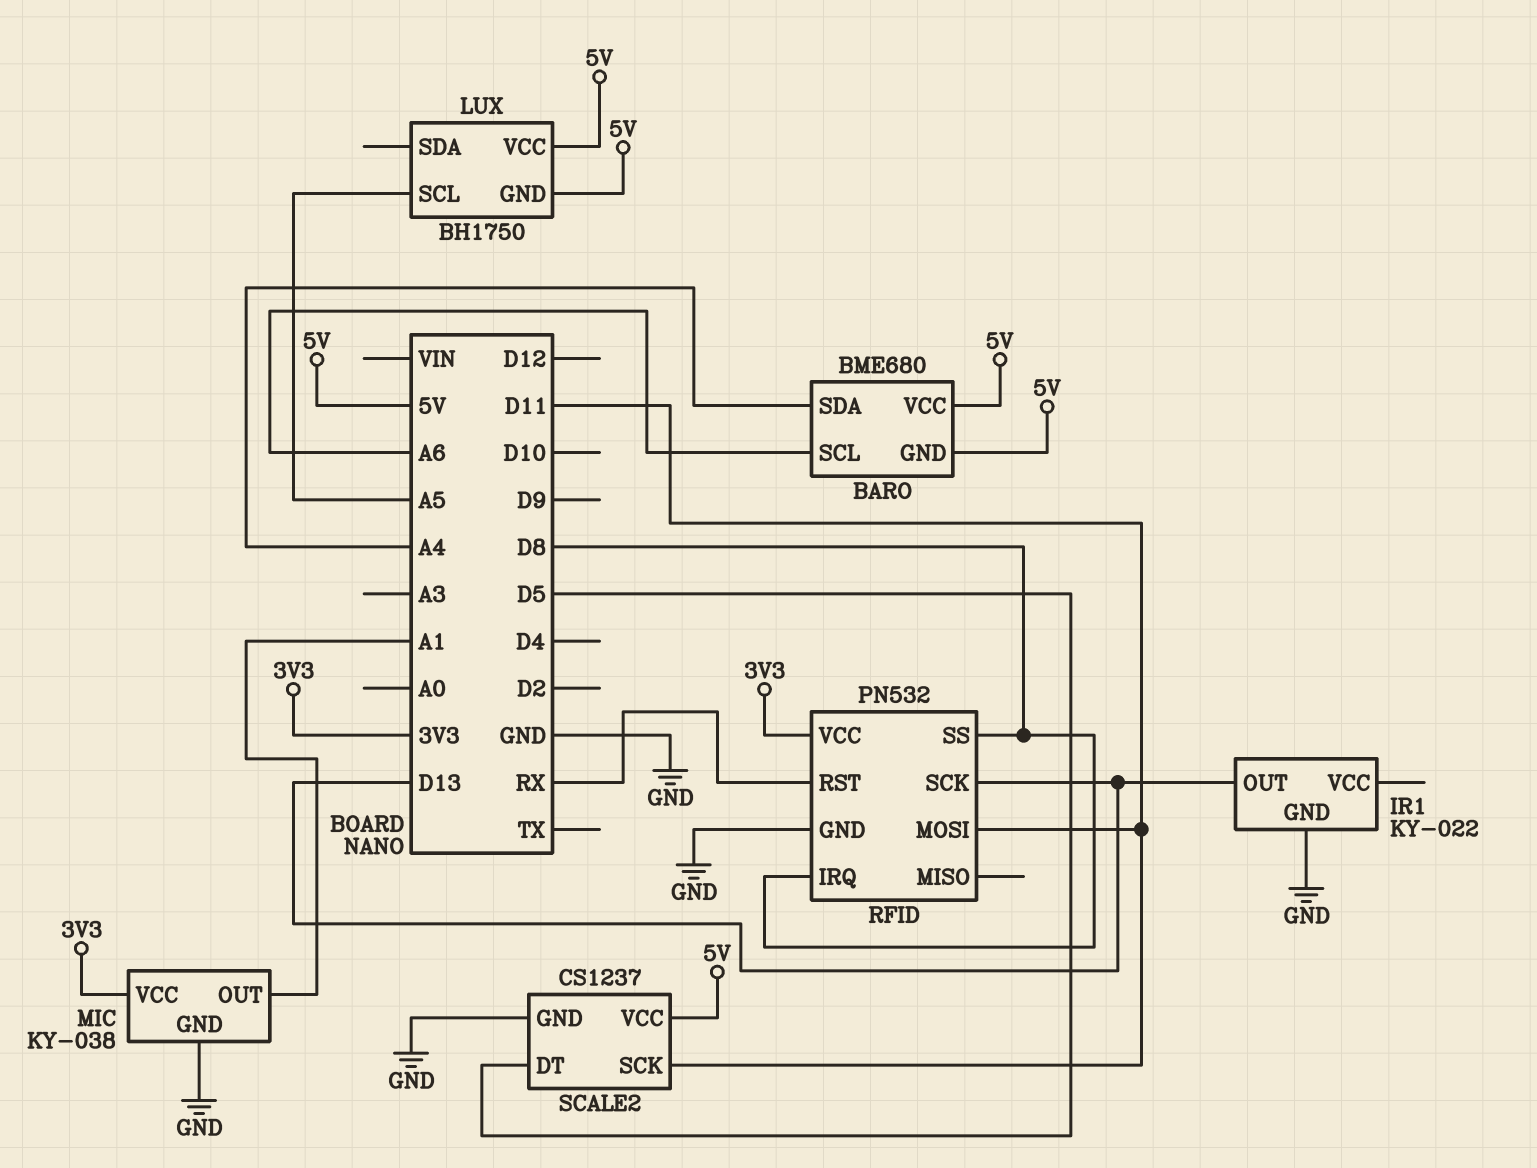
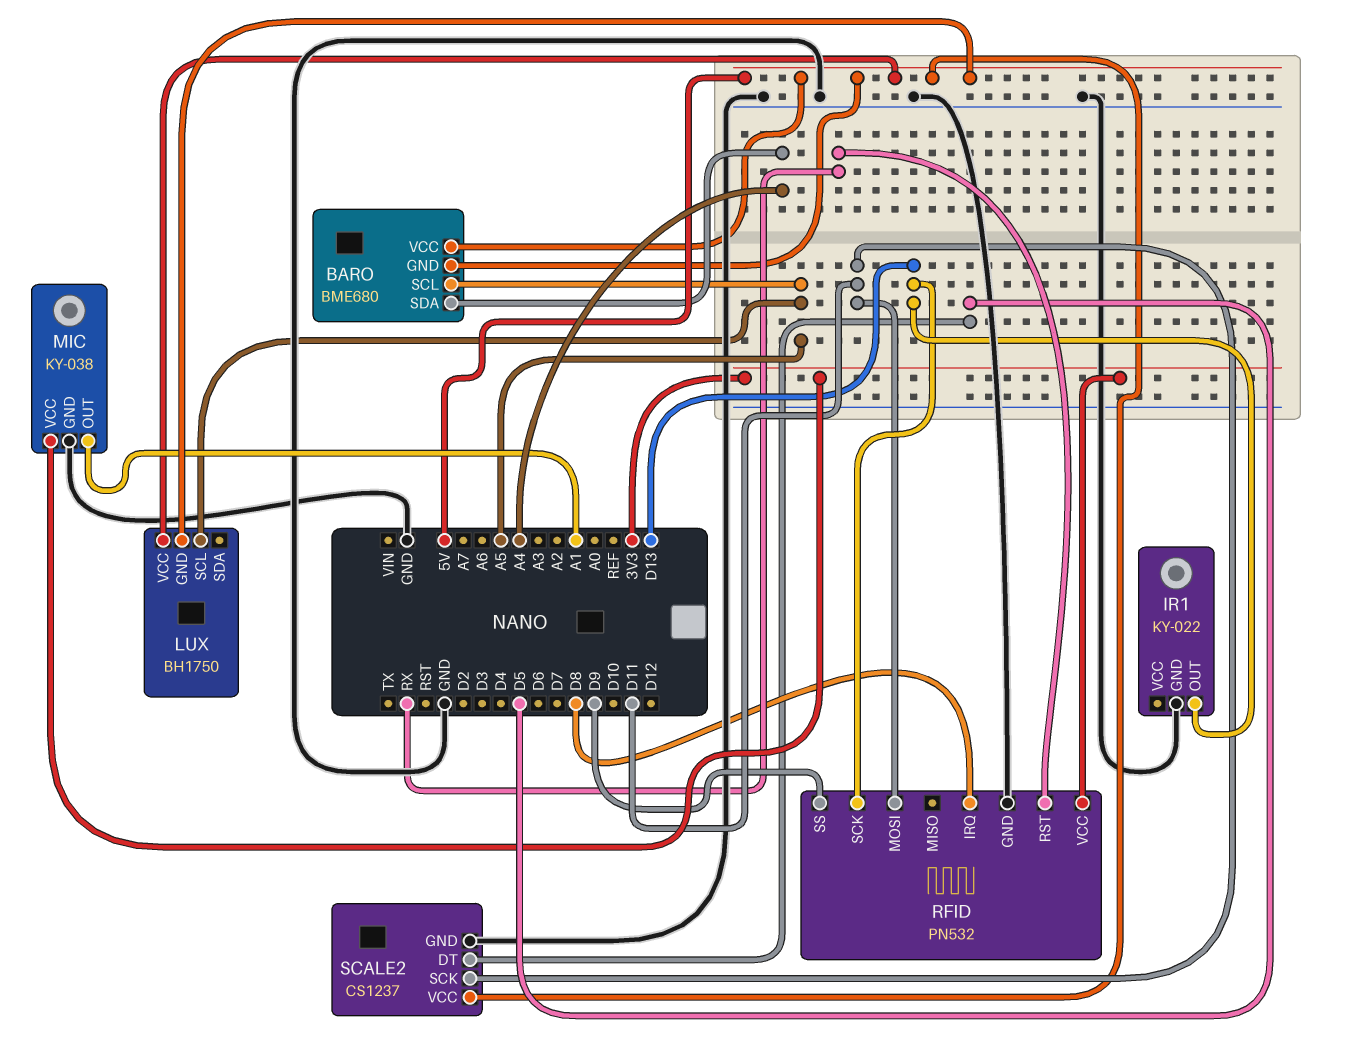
BARO pin SCL: A6 -> A5
RFID pin SS: D8 -> D9

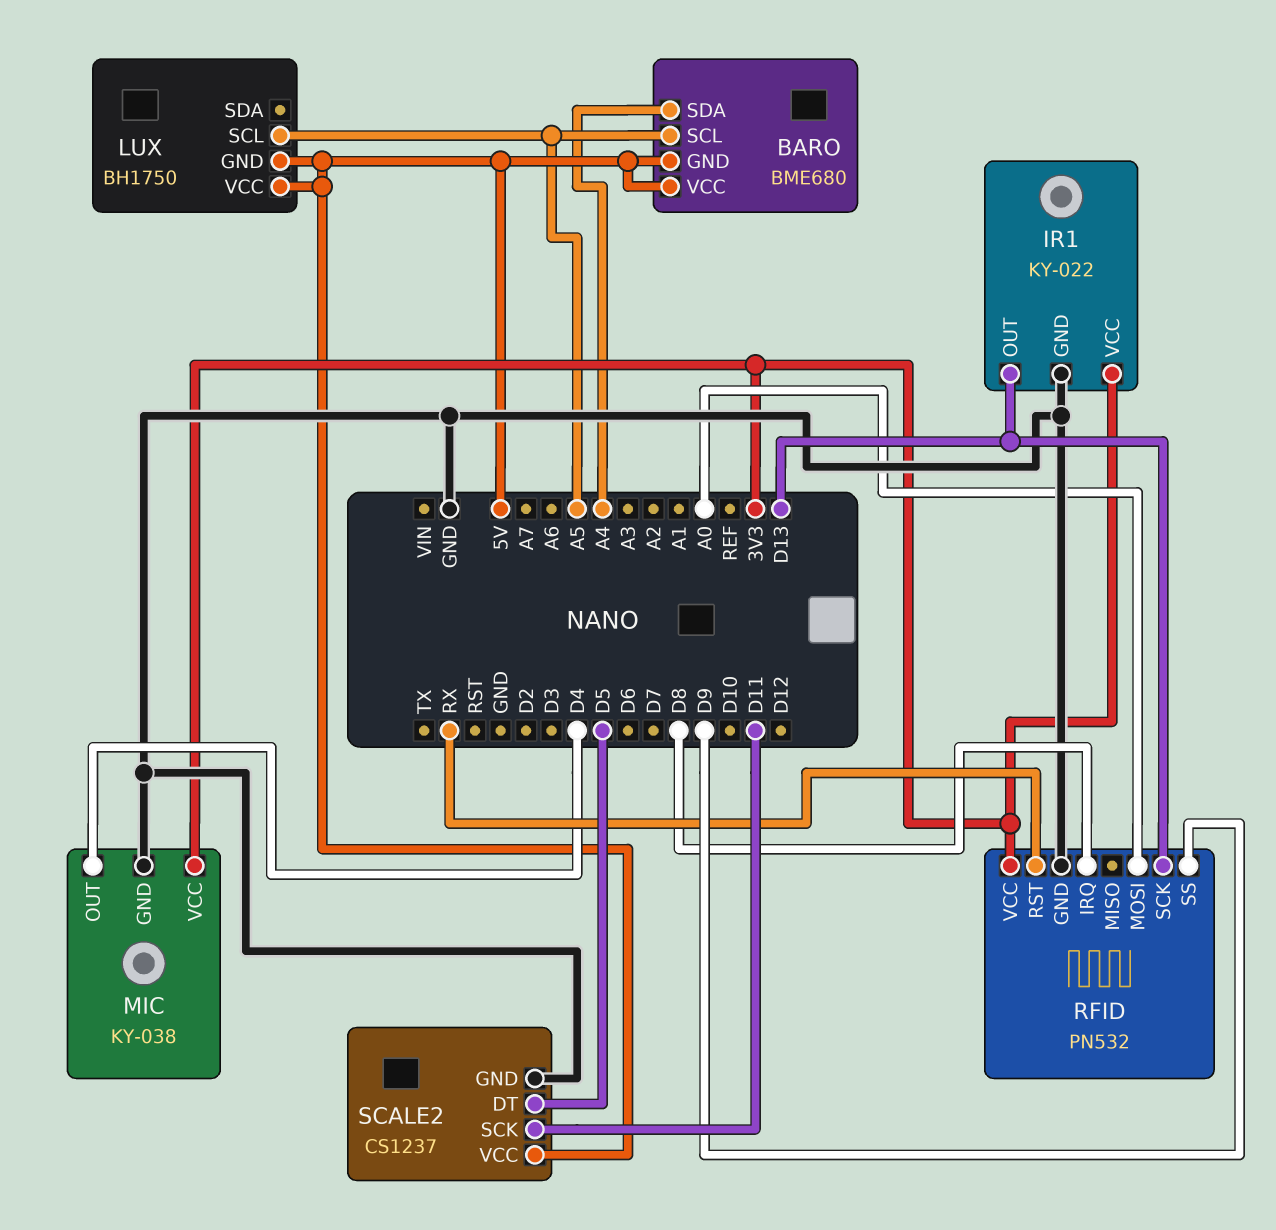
IR1 pin VCC: none -> 3V3
MIC pin OUT: A1 -> D4
RFID pin MOSI: D11 -> A0

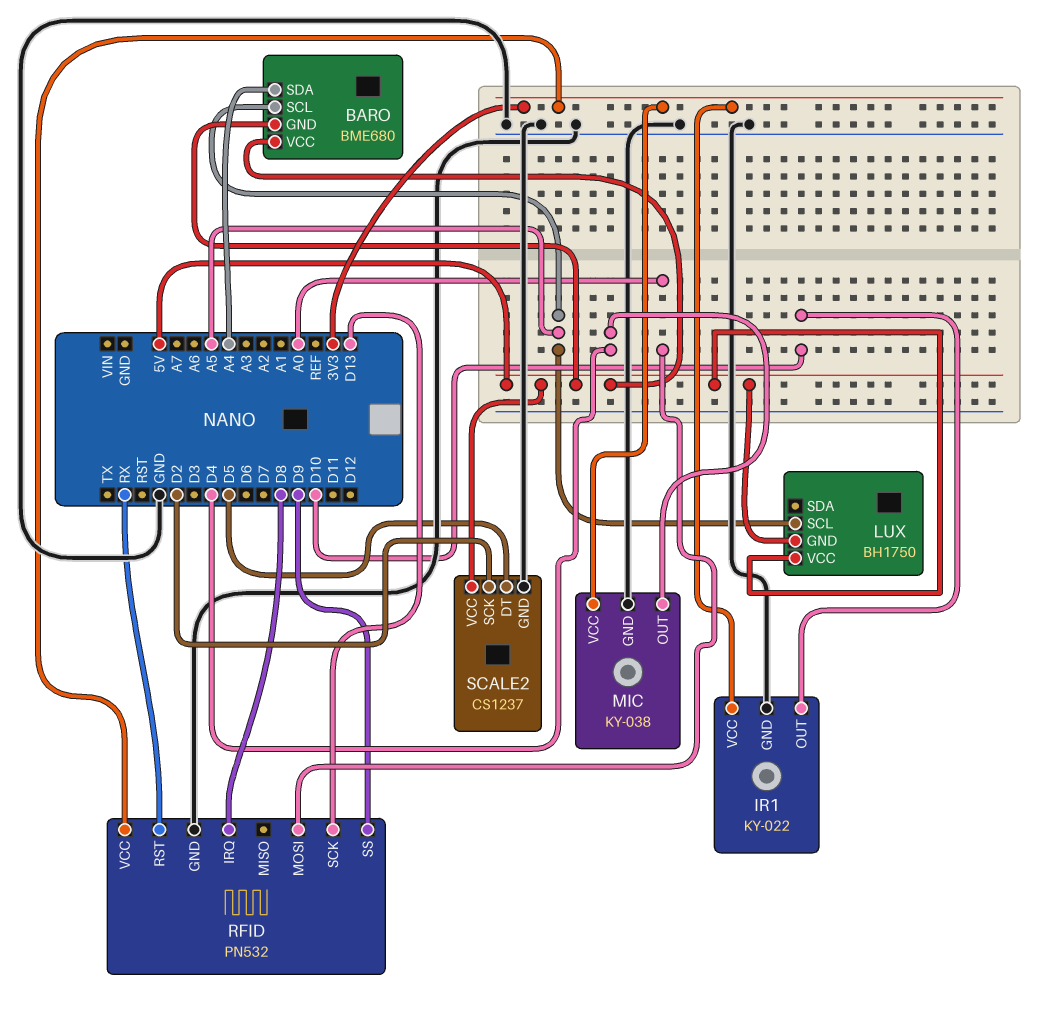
IR1 pin OUT: D13 -> D10
SCALE2 pin SCK: D11 -> D2

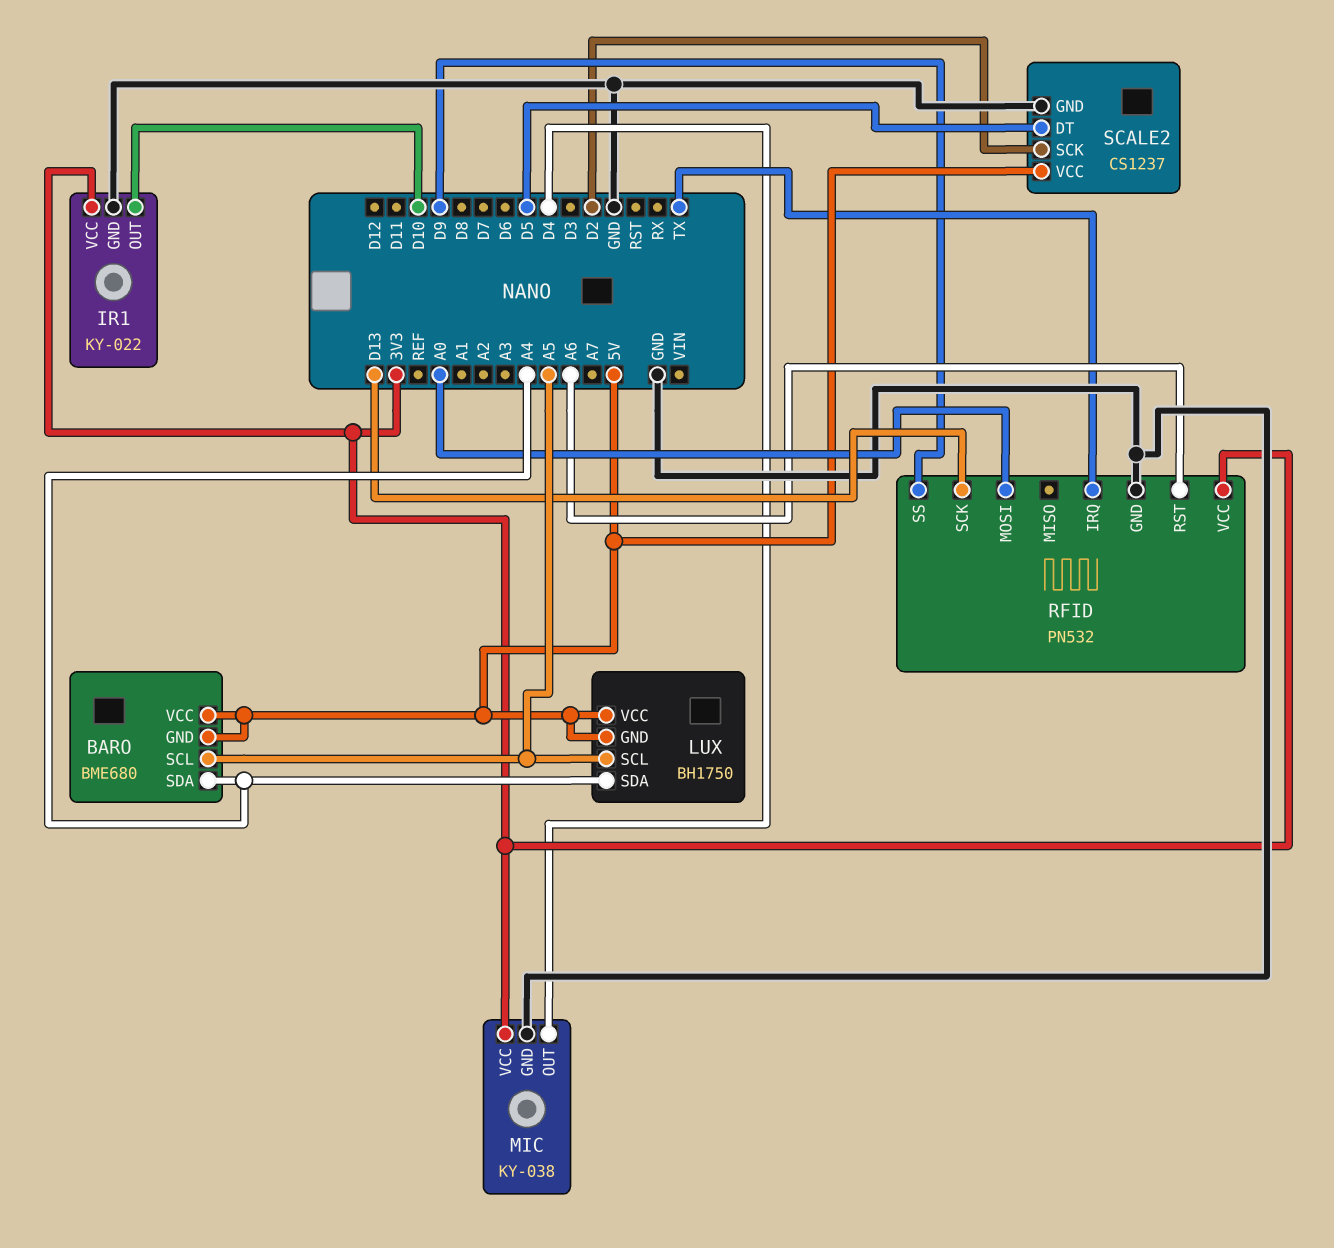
LUX pin SDA: none -> A4
RFID pin IRQ: D8 -> TX
RFID pin RST: RX -> A6

